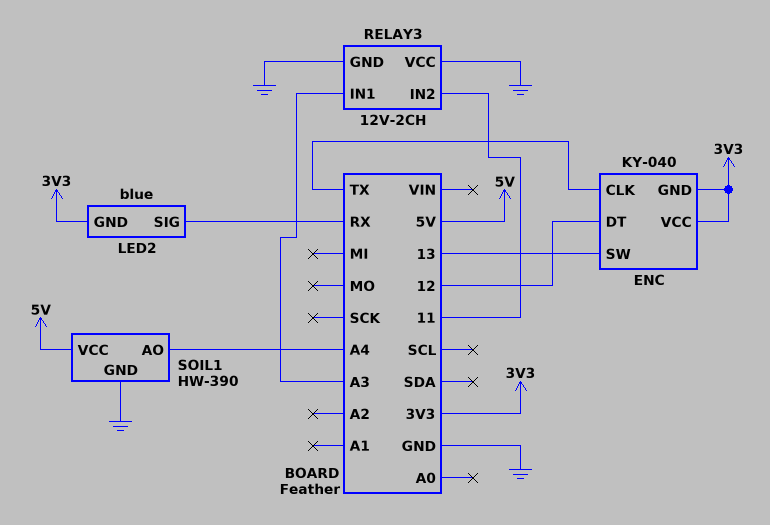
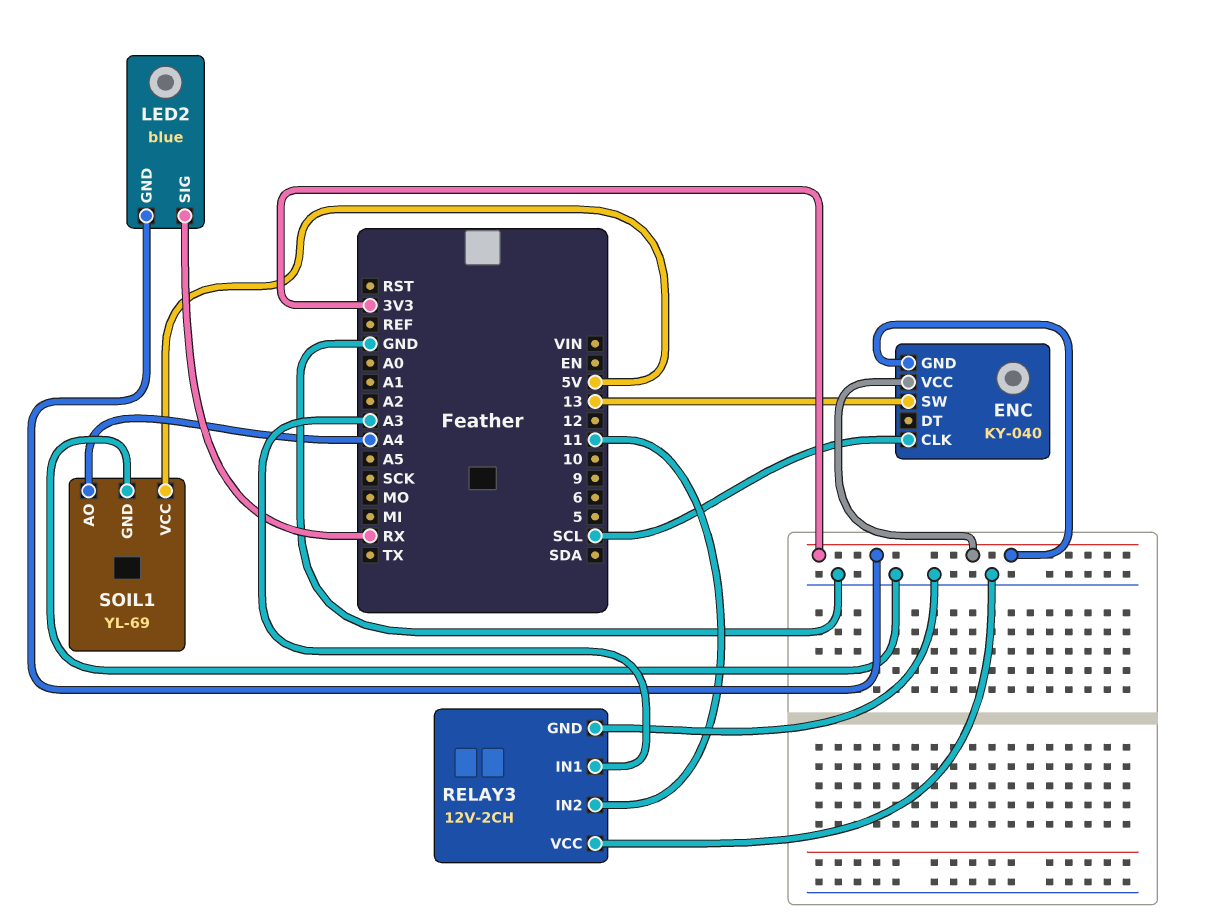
ENC pin CLK: TX -> SCL
ENC pin DT: 12 -> none
SOIL1: HW-390 -> YL-69

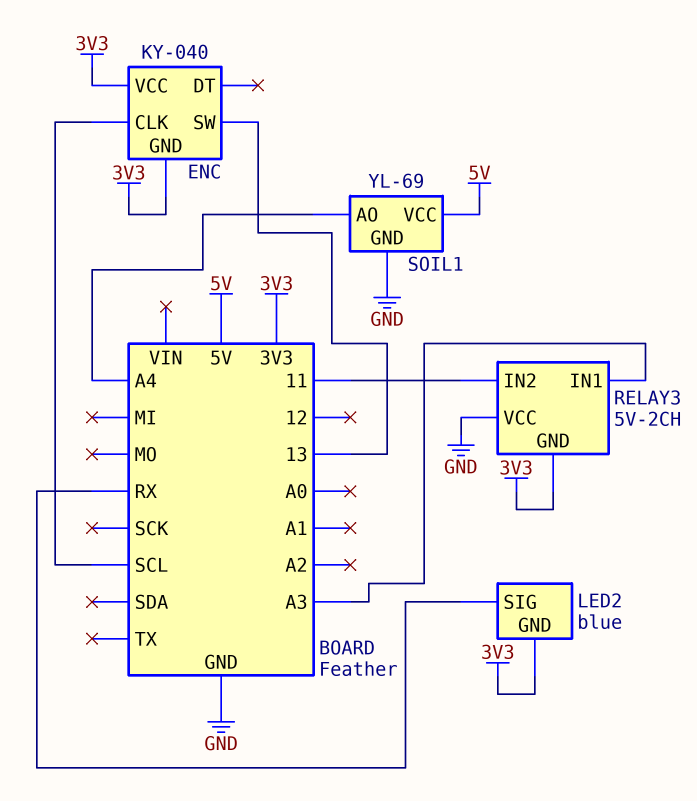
RELAY3: 12V-2CH -> 5V-2CH
RELAY3 pin GND: GND -> 3V3

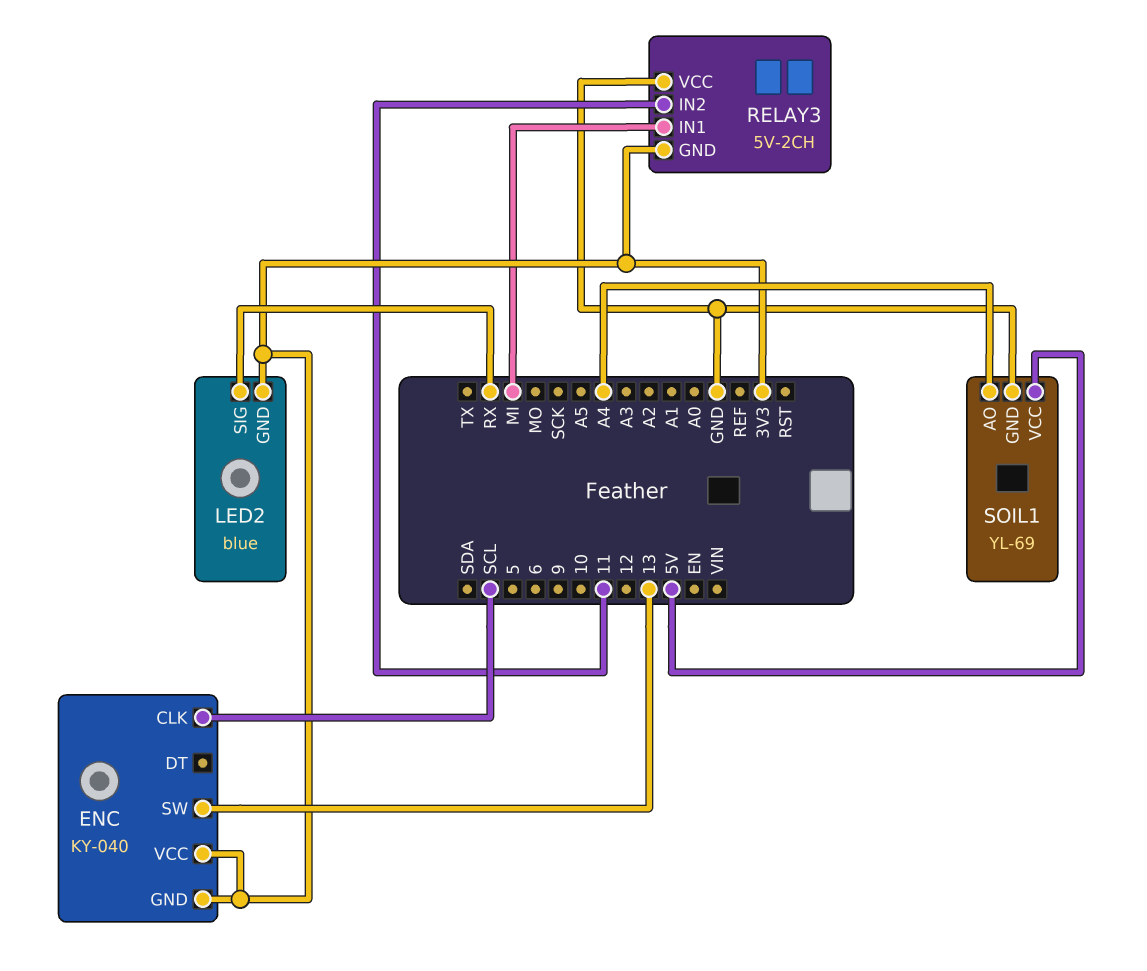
RELAY3 pin IN1: A3 -> MI

